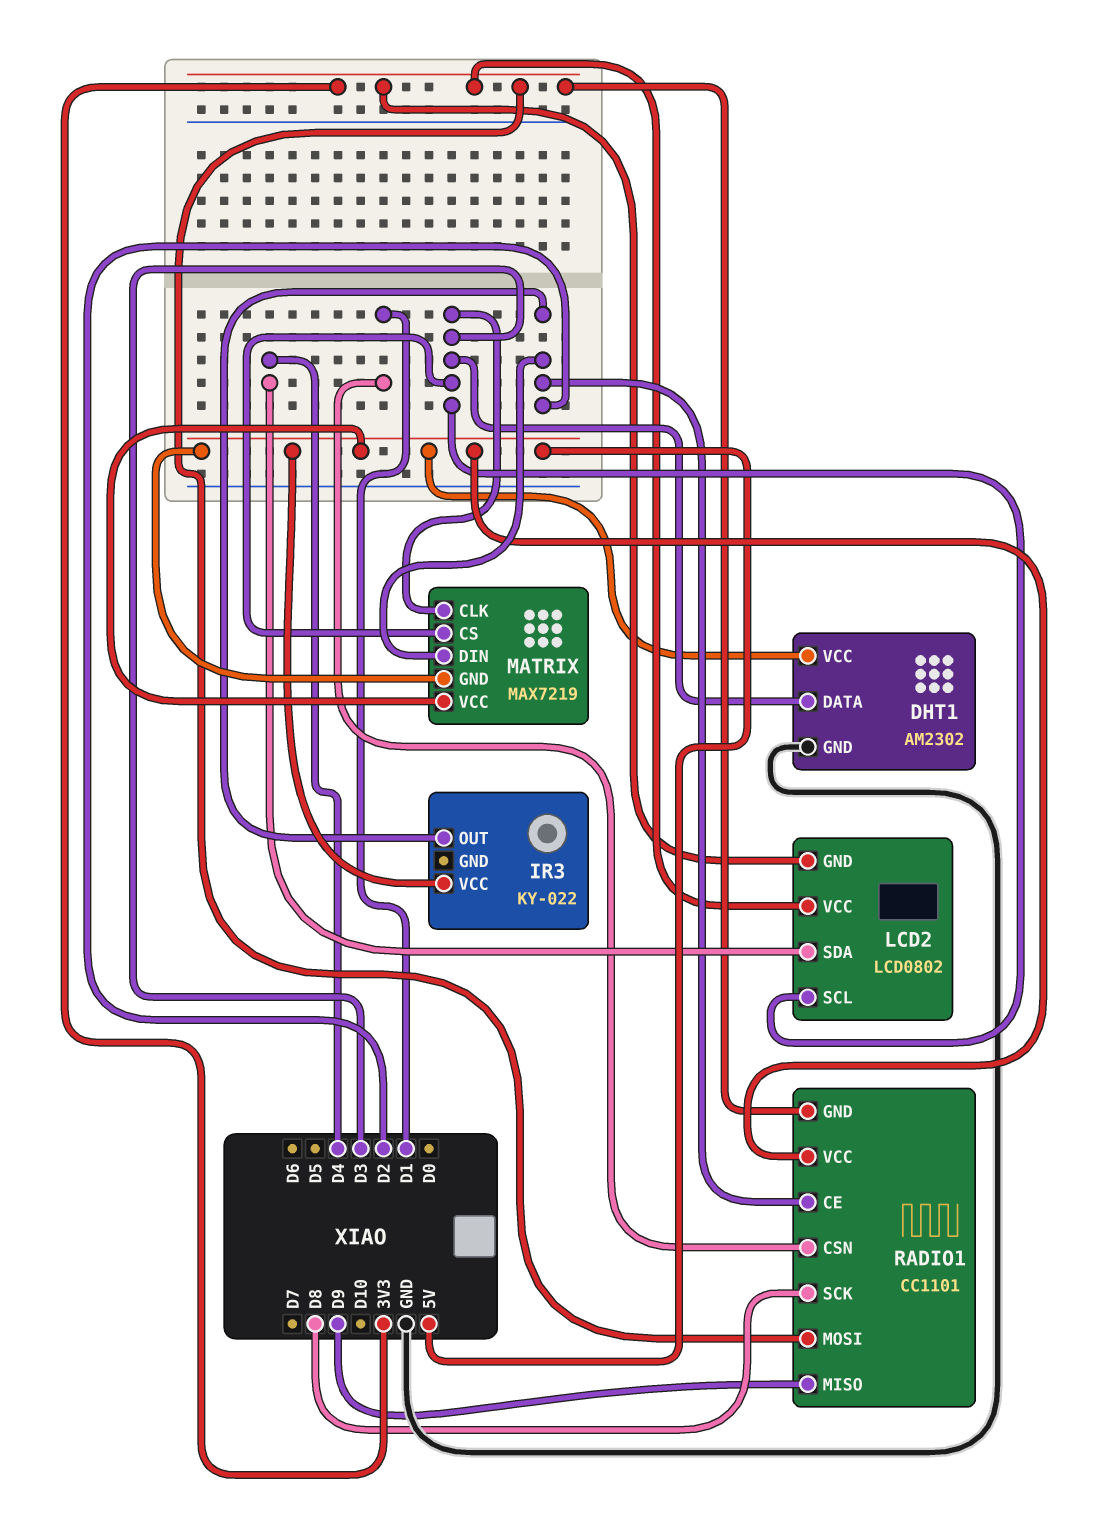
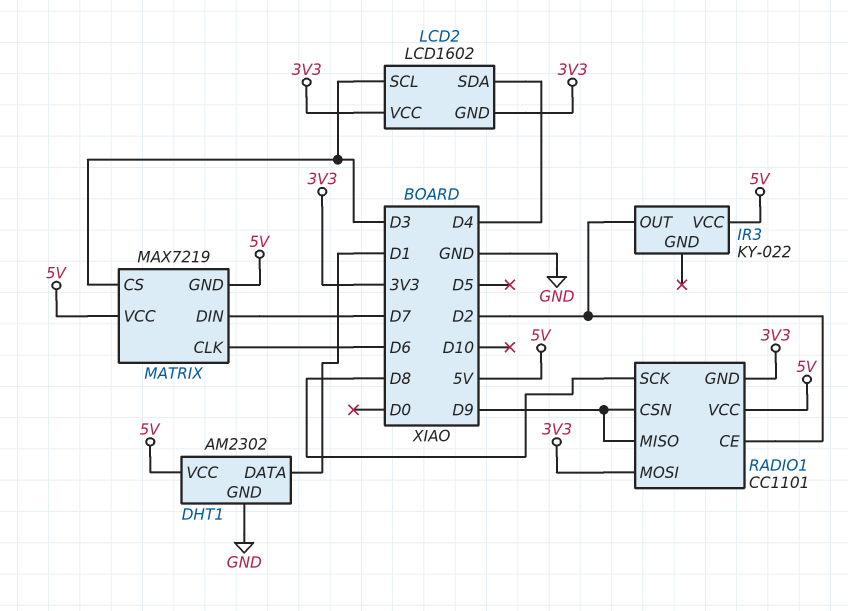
DHT1 pin DATA: D3 -> D1
LCD2: LCD0802 -> LCD1602
MATRIX pin CLK: D3 -> D6
MATRIX pin DIN: D2 -> D7
RADIO1 pin CSN: D1 -> D9

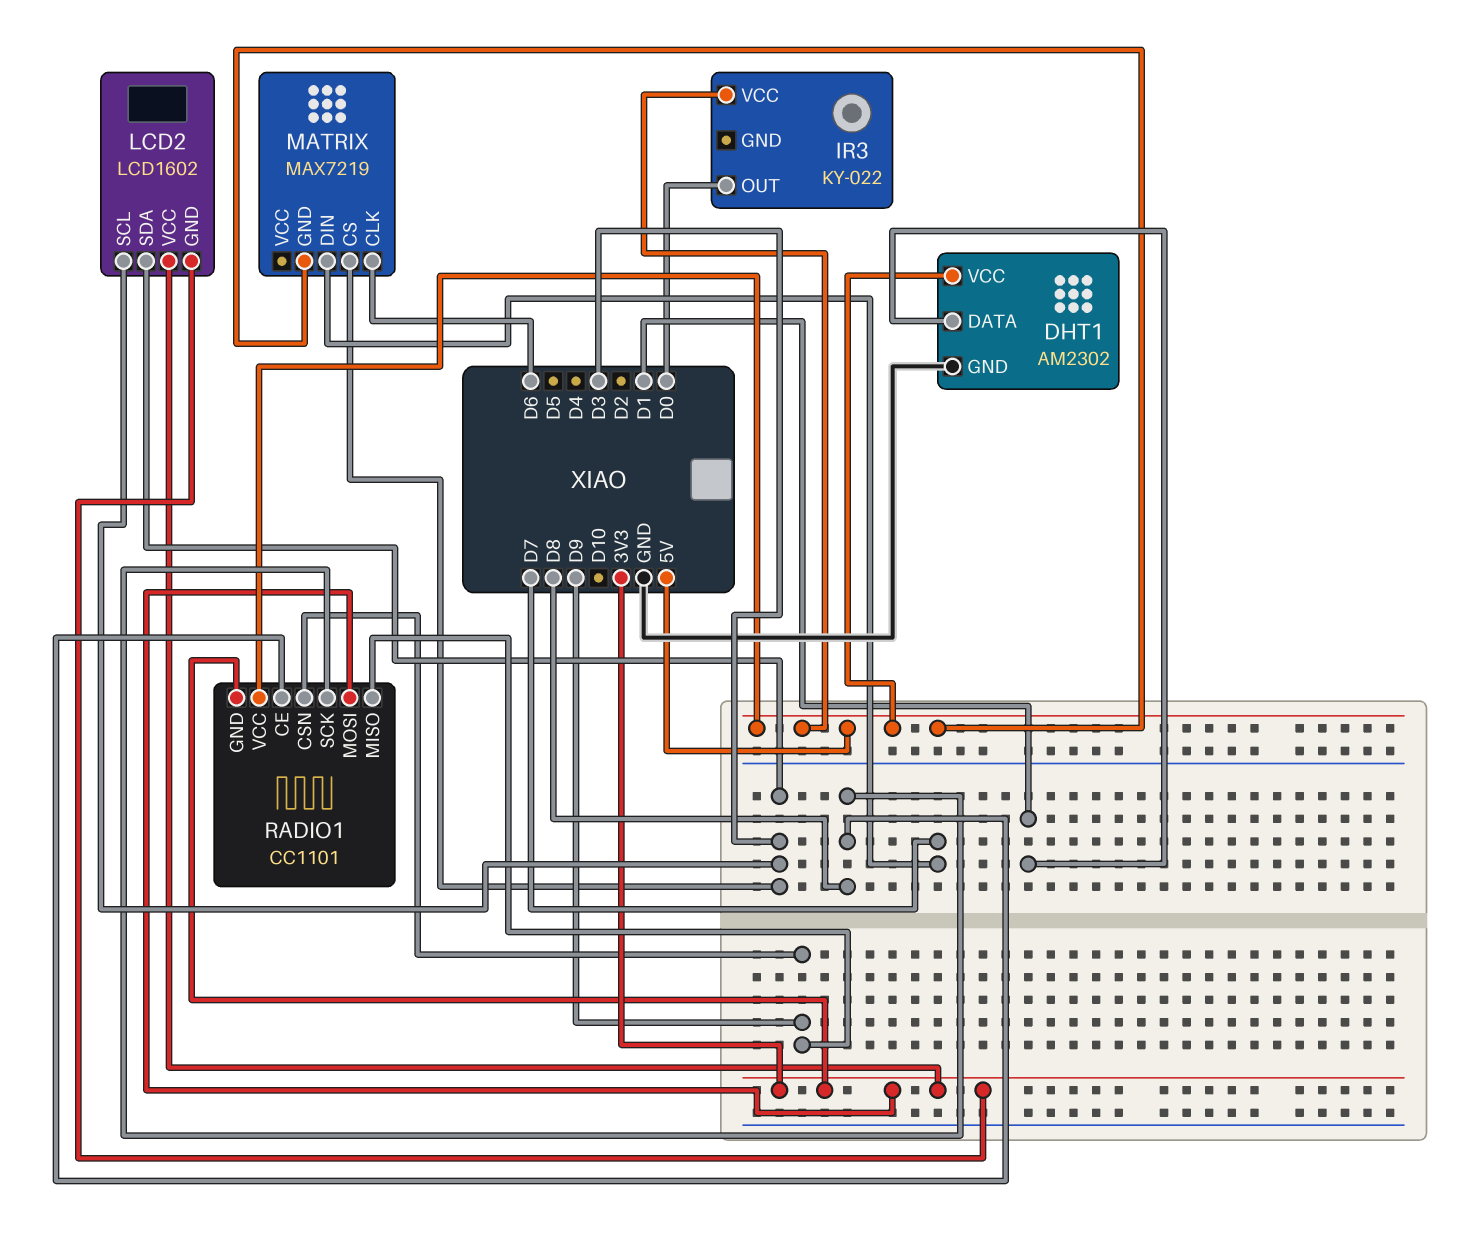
IR3 pin OUT: D2 -> D0
LCD2 pin SDA: D4 -> D3
MATRIX pin VCC: 5V -> none
RADIO1 pin CE: D2 -> D8

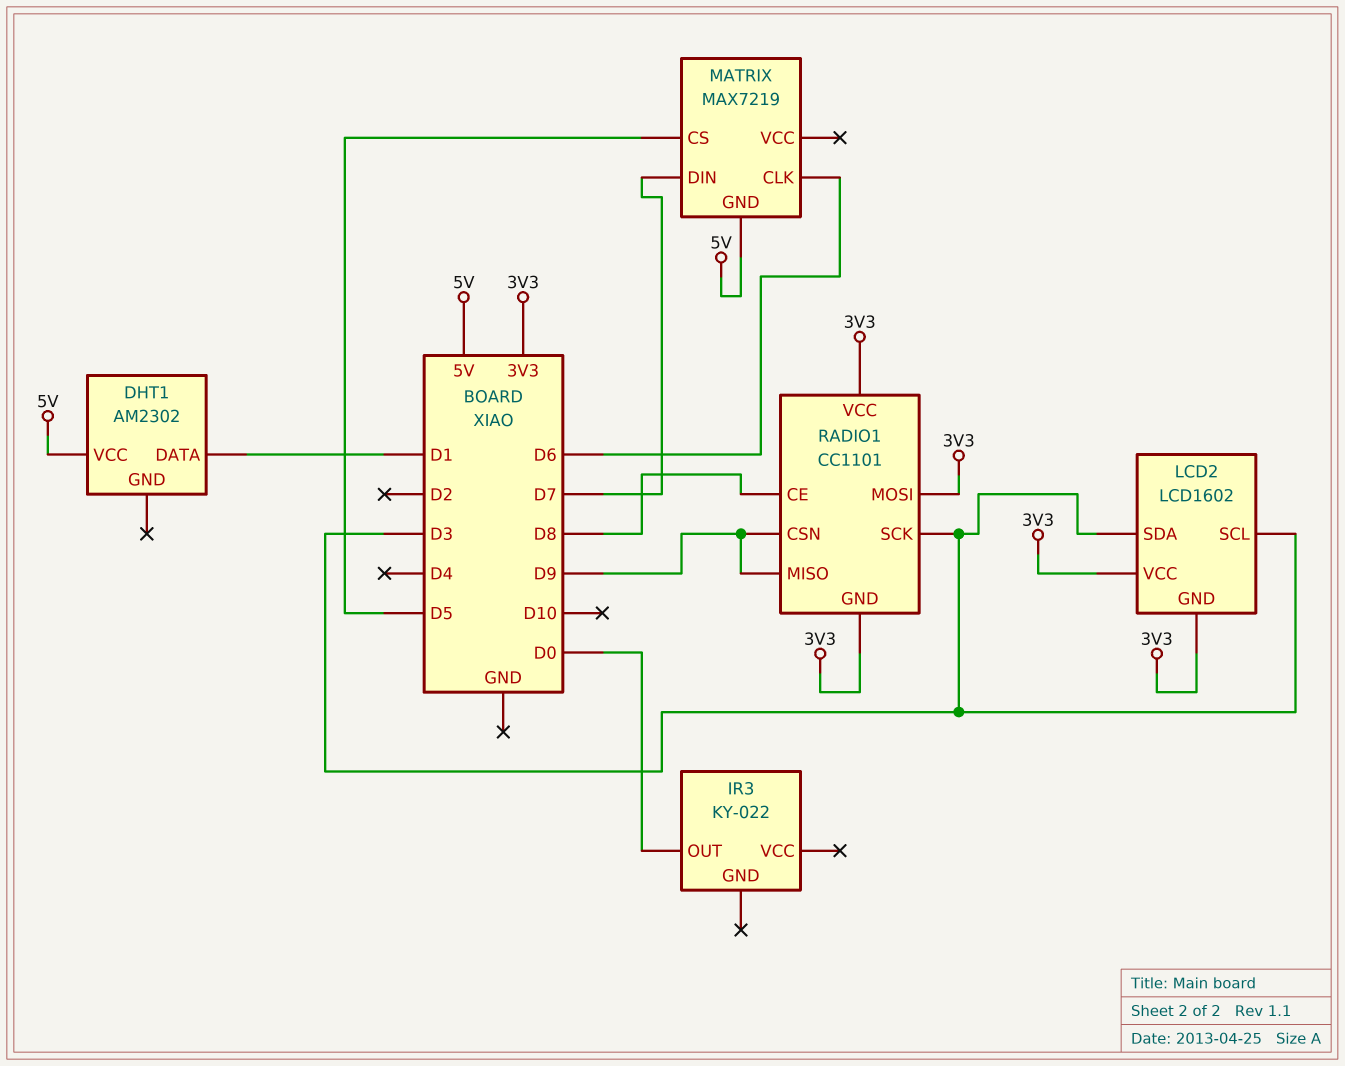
DHT1 pin GND: GND -> none
IR3 pin VCC: 5V -> none
MATRIX pin CS: D3 -> D5
RADIO1 pin SCK: D8 -> D3
RADIO1 pin VCC: 5V -> 3V3

